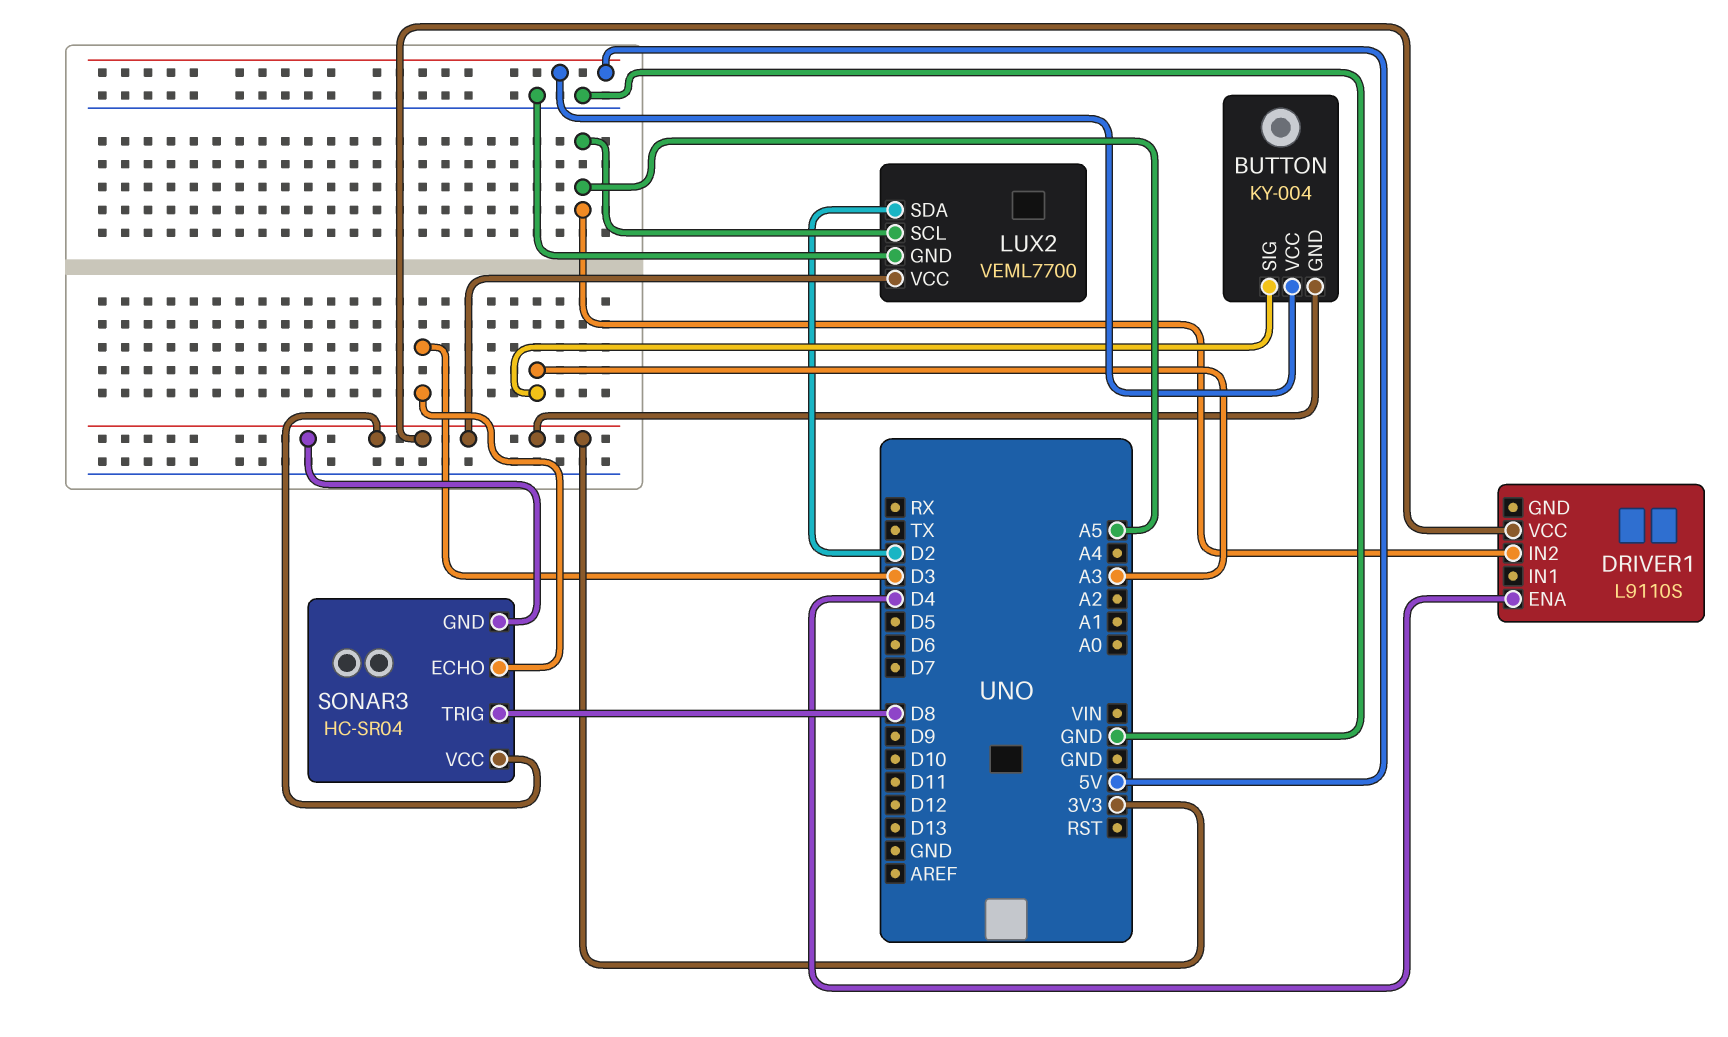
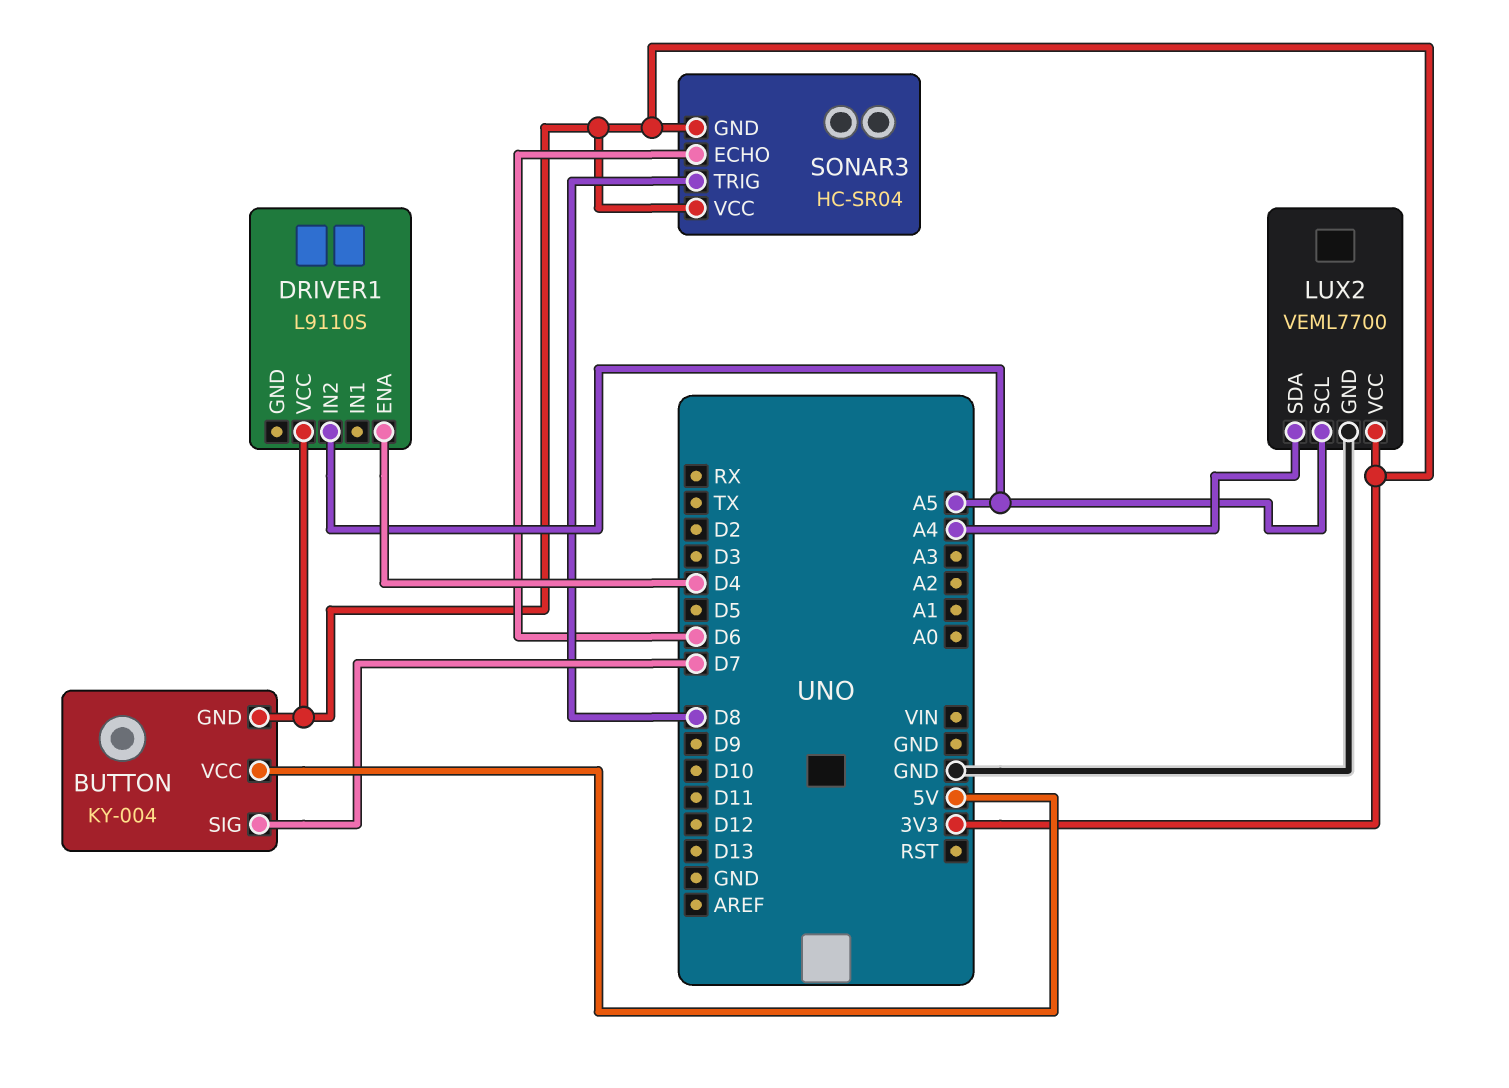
BUTTON pin SIG: A3 -> D7
LUX2 pin SDA: D2 -> A4
SONAR3 pin ECHO: D3 -> D6

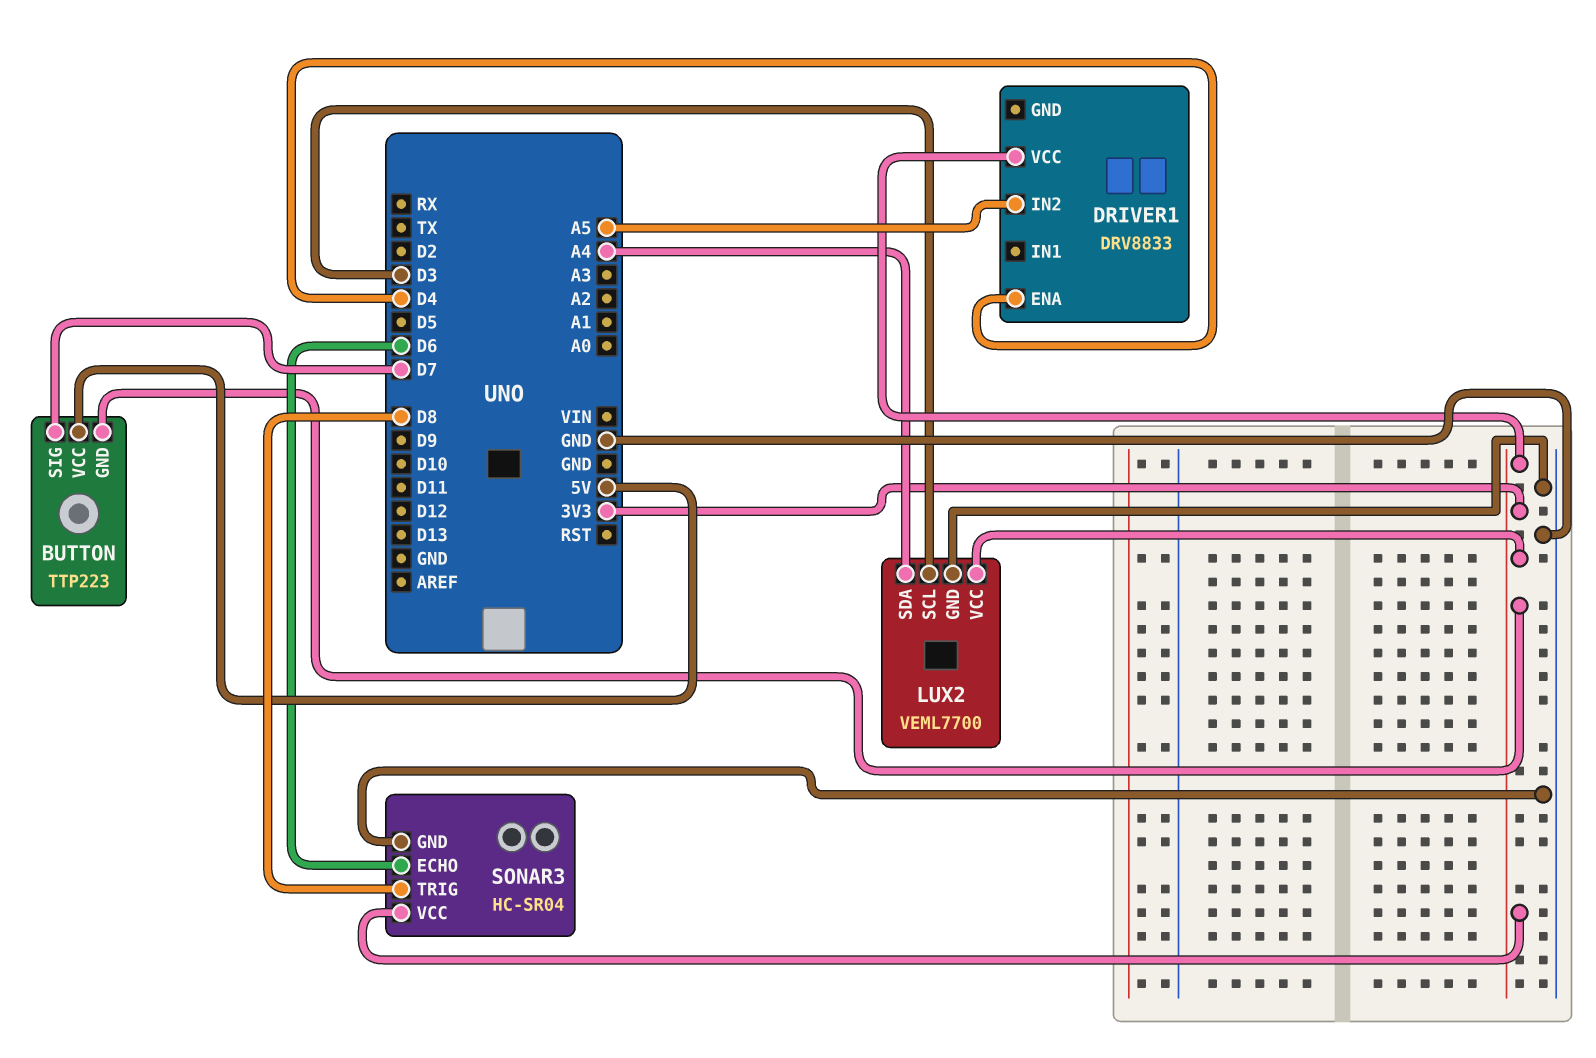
BUTTON: KY-004 -> TTP223
DRIVER1: L9110S -> DRV8833
LUX2 pin SCL: A5 -> D3
SONAR3 pin GND: 3V3 -> GND

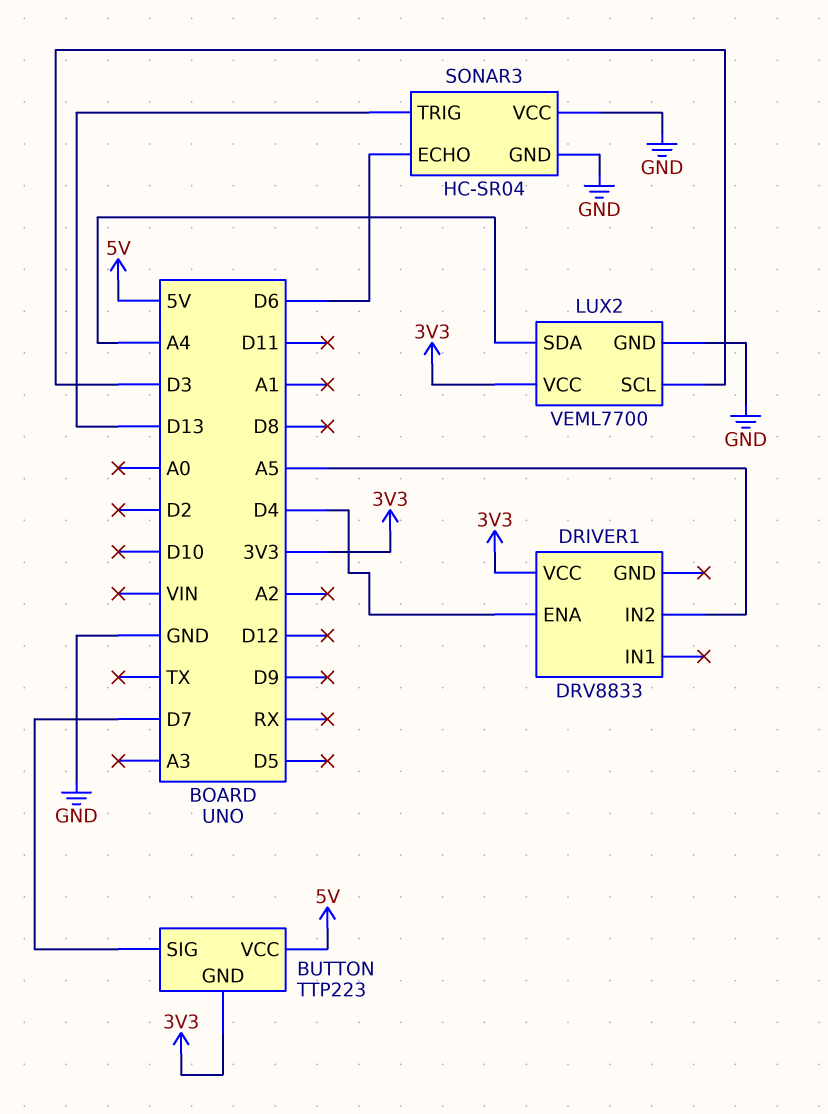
SONAR3 pin TRIG: D8 -> D13
SONAR3 pin VCC: 3V3 -> GND

